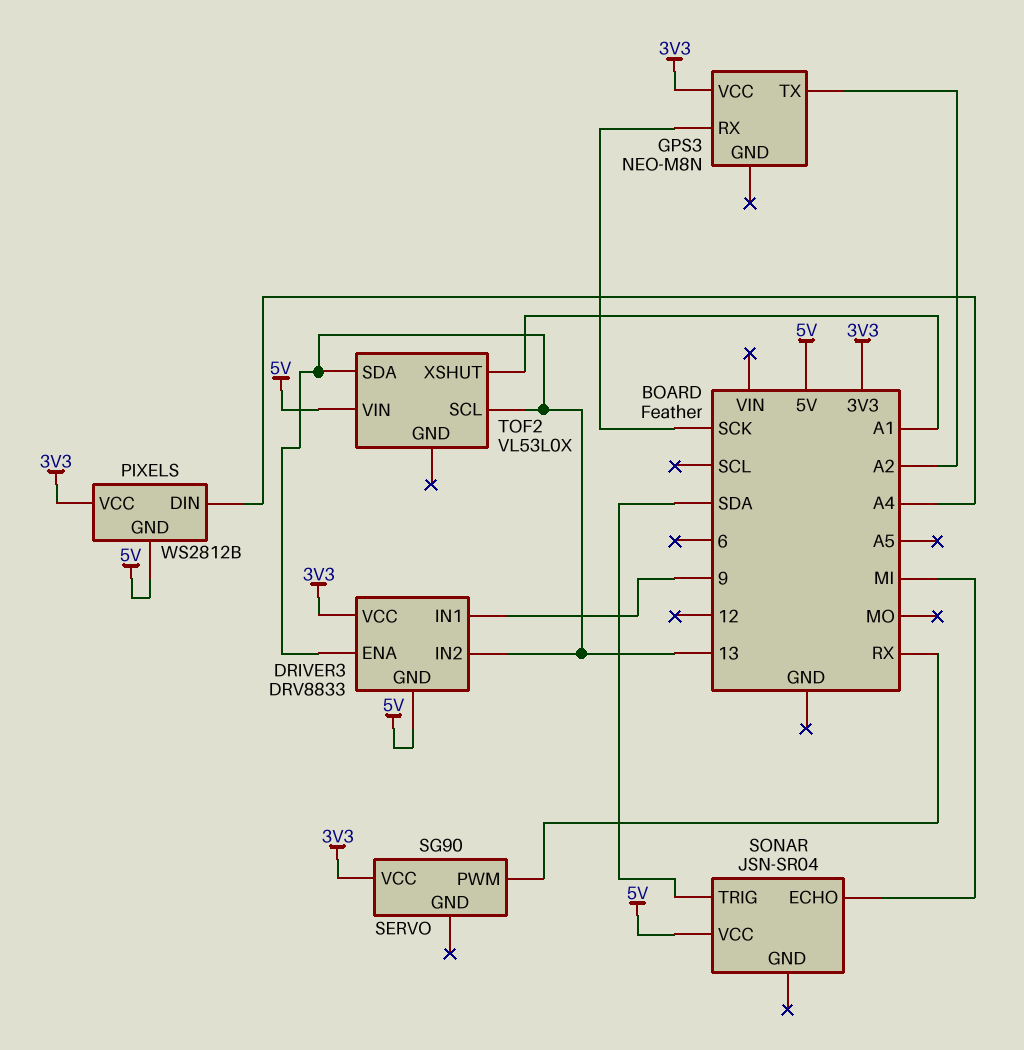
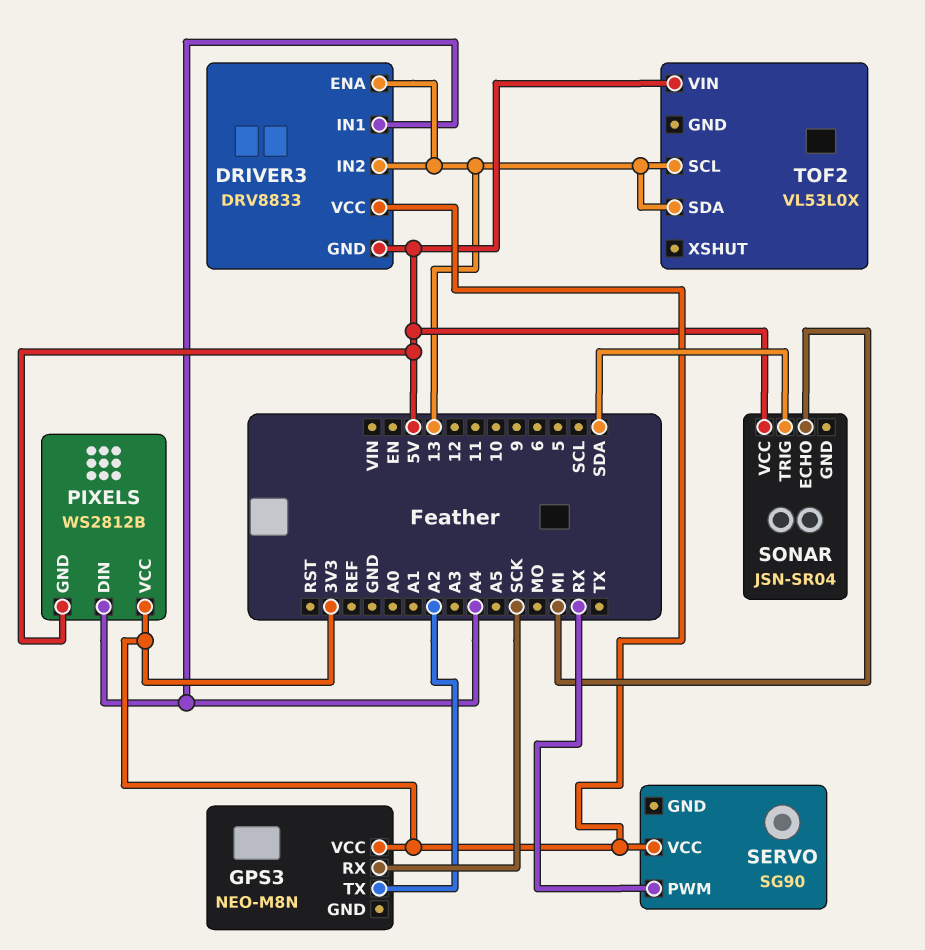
DRIVER3 pin IN1: 9 -> A4
TOF2 pin XSHUT: A1 -> none

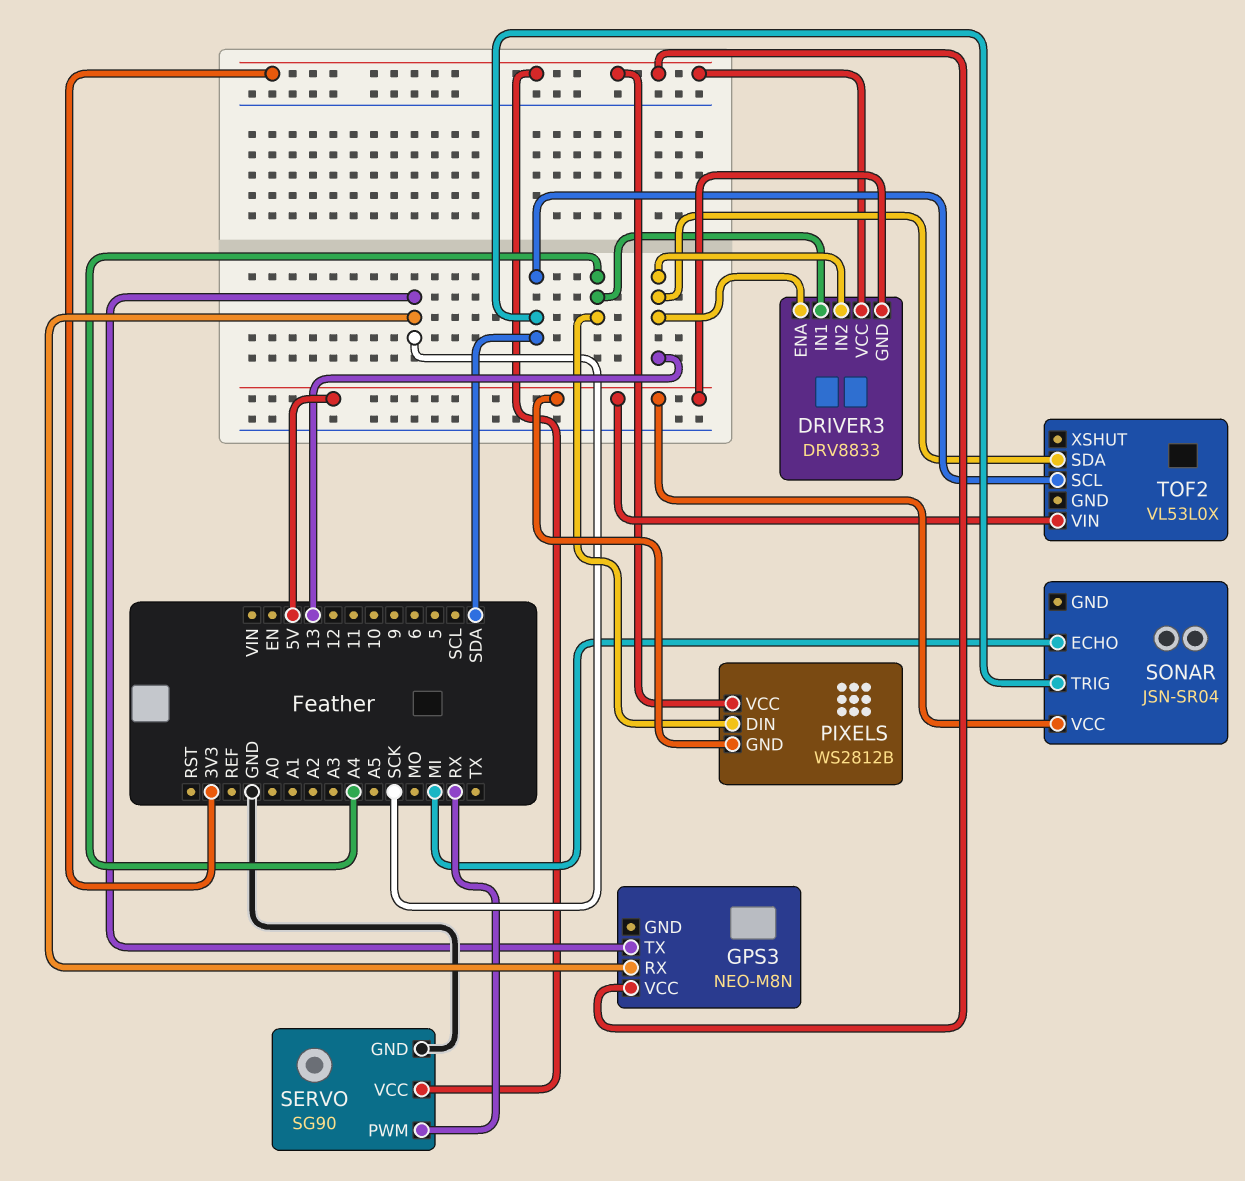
GPS3 pin TX: A2 -> SCK
SERVO pin GND: none -> GND
TOF2 pin SCL: 13 -> SDA

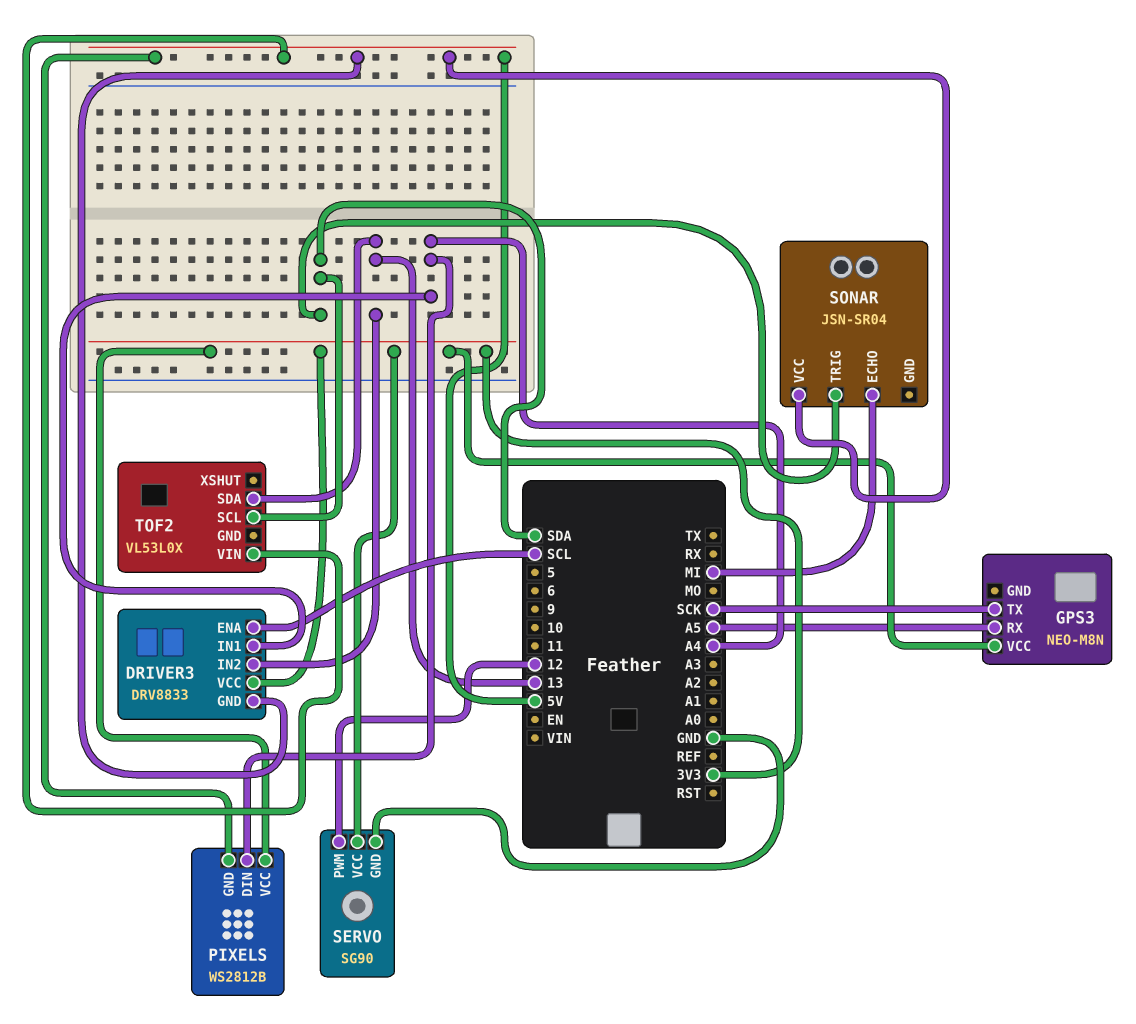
DRIVER3 pin ENA: 13 -> SCL
GPS3 pin RX: SCK -> A5
SERVO pin PWM: RX -> 12

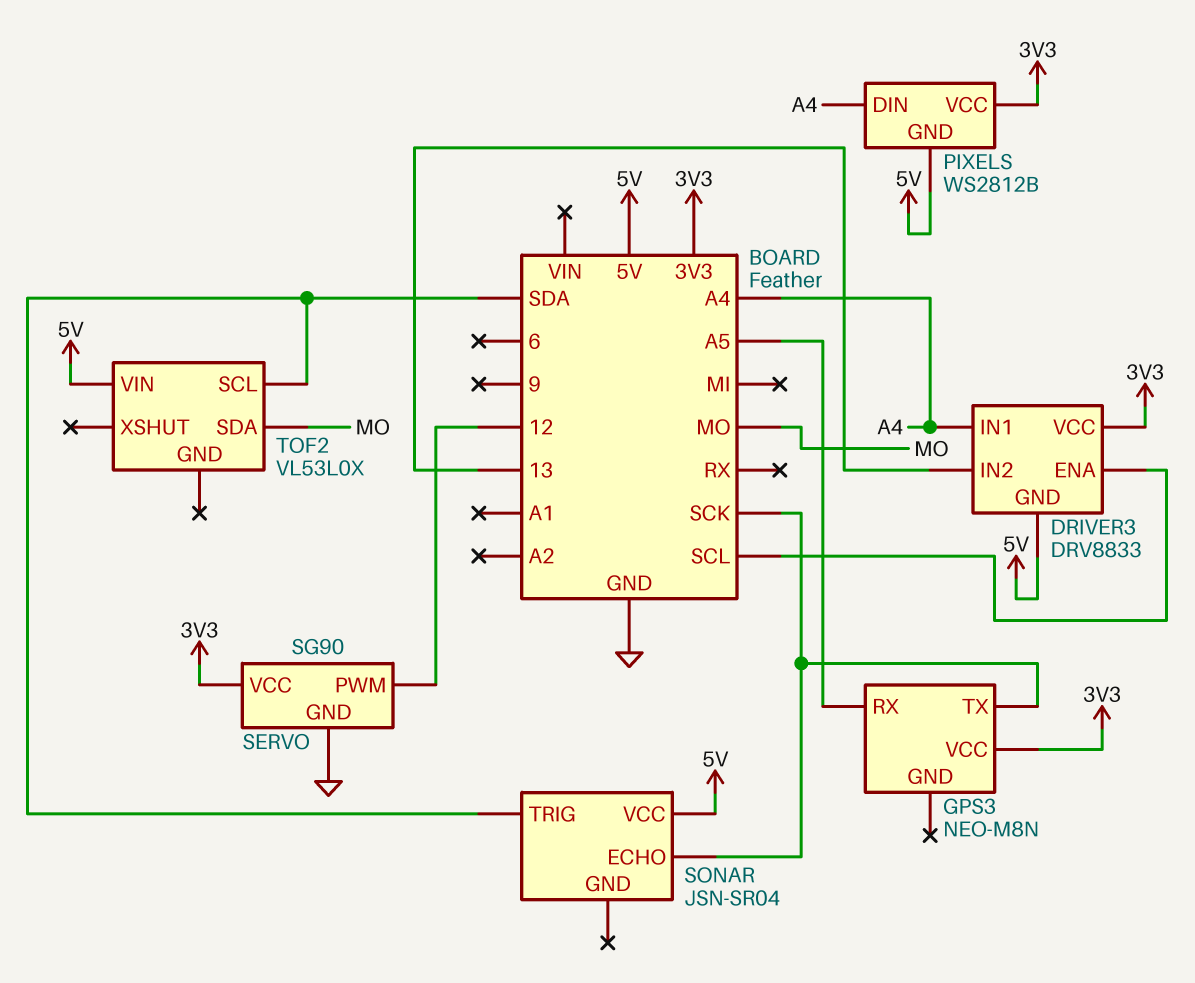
SONAR pin ECHO: MI -> SCK
TOF2 pin SDA: 13 -> MO

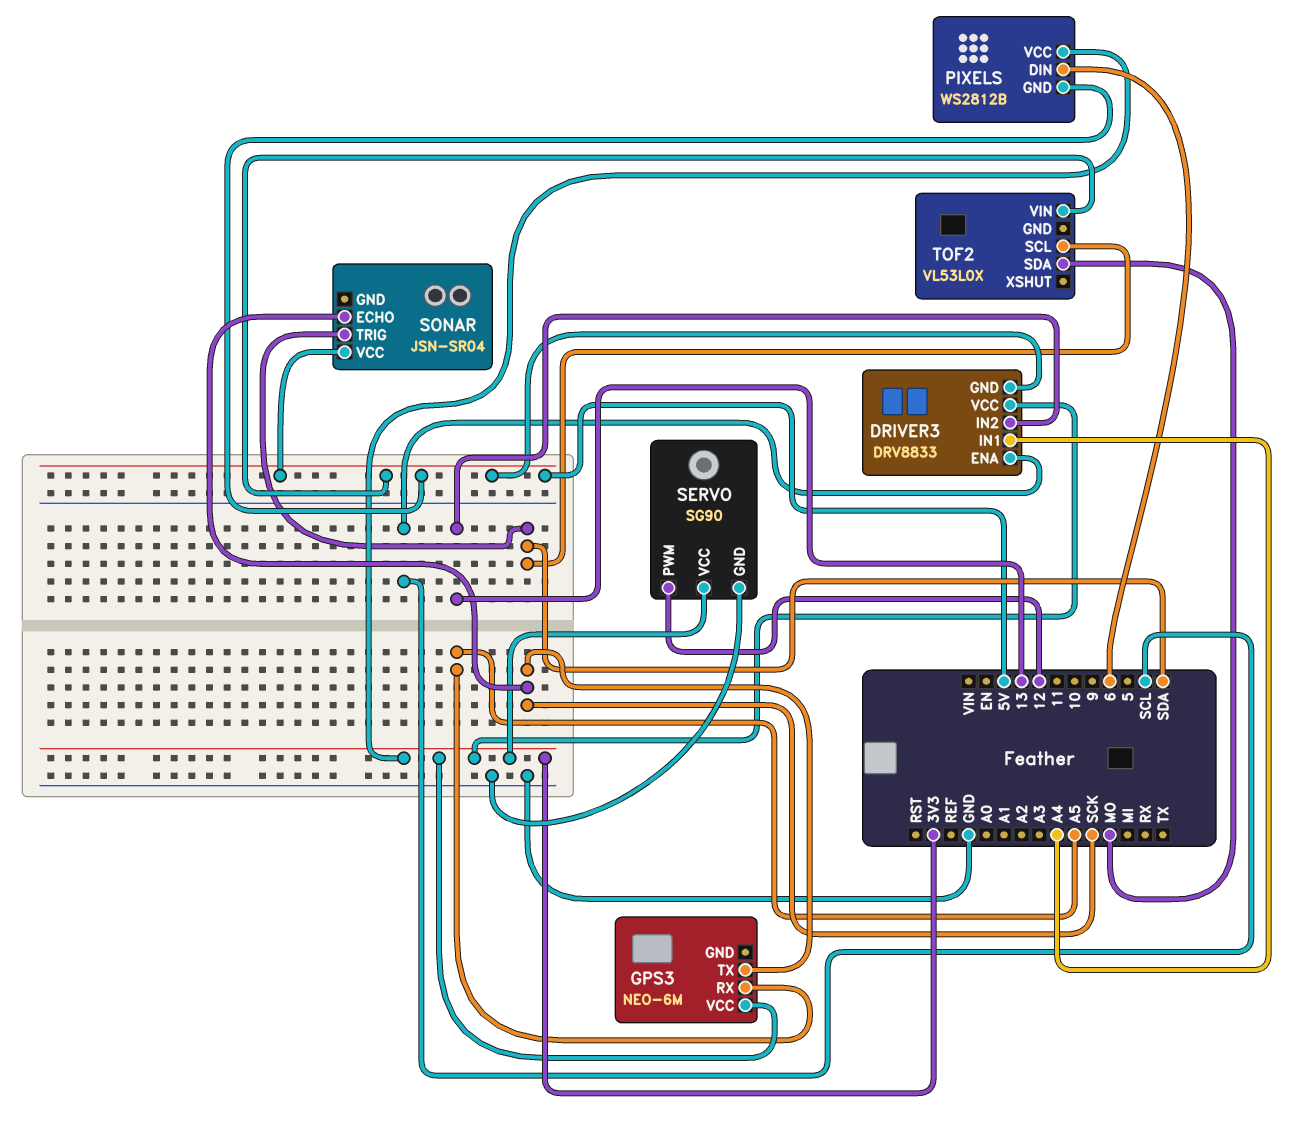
GPS3: NEO-M8N -> NEO-6M
PIXELS pin DIN: A4 -> 6

